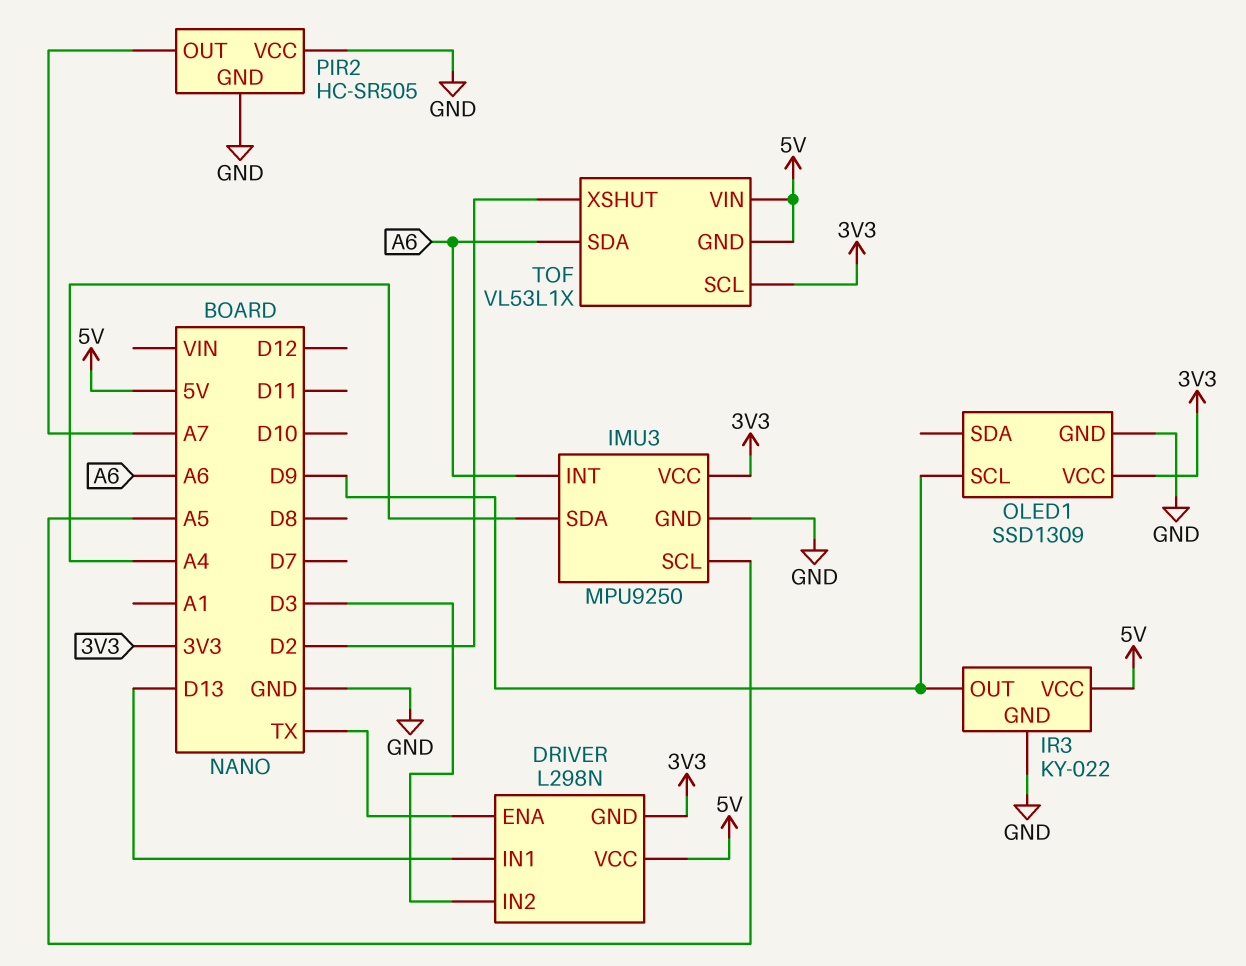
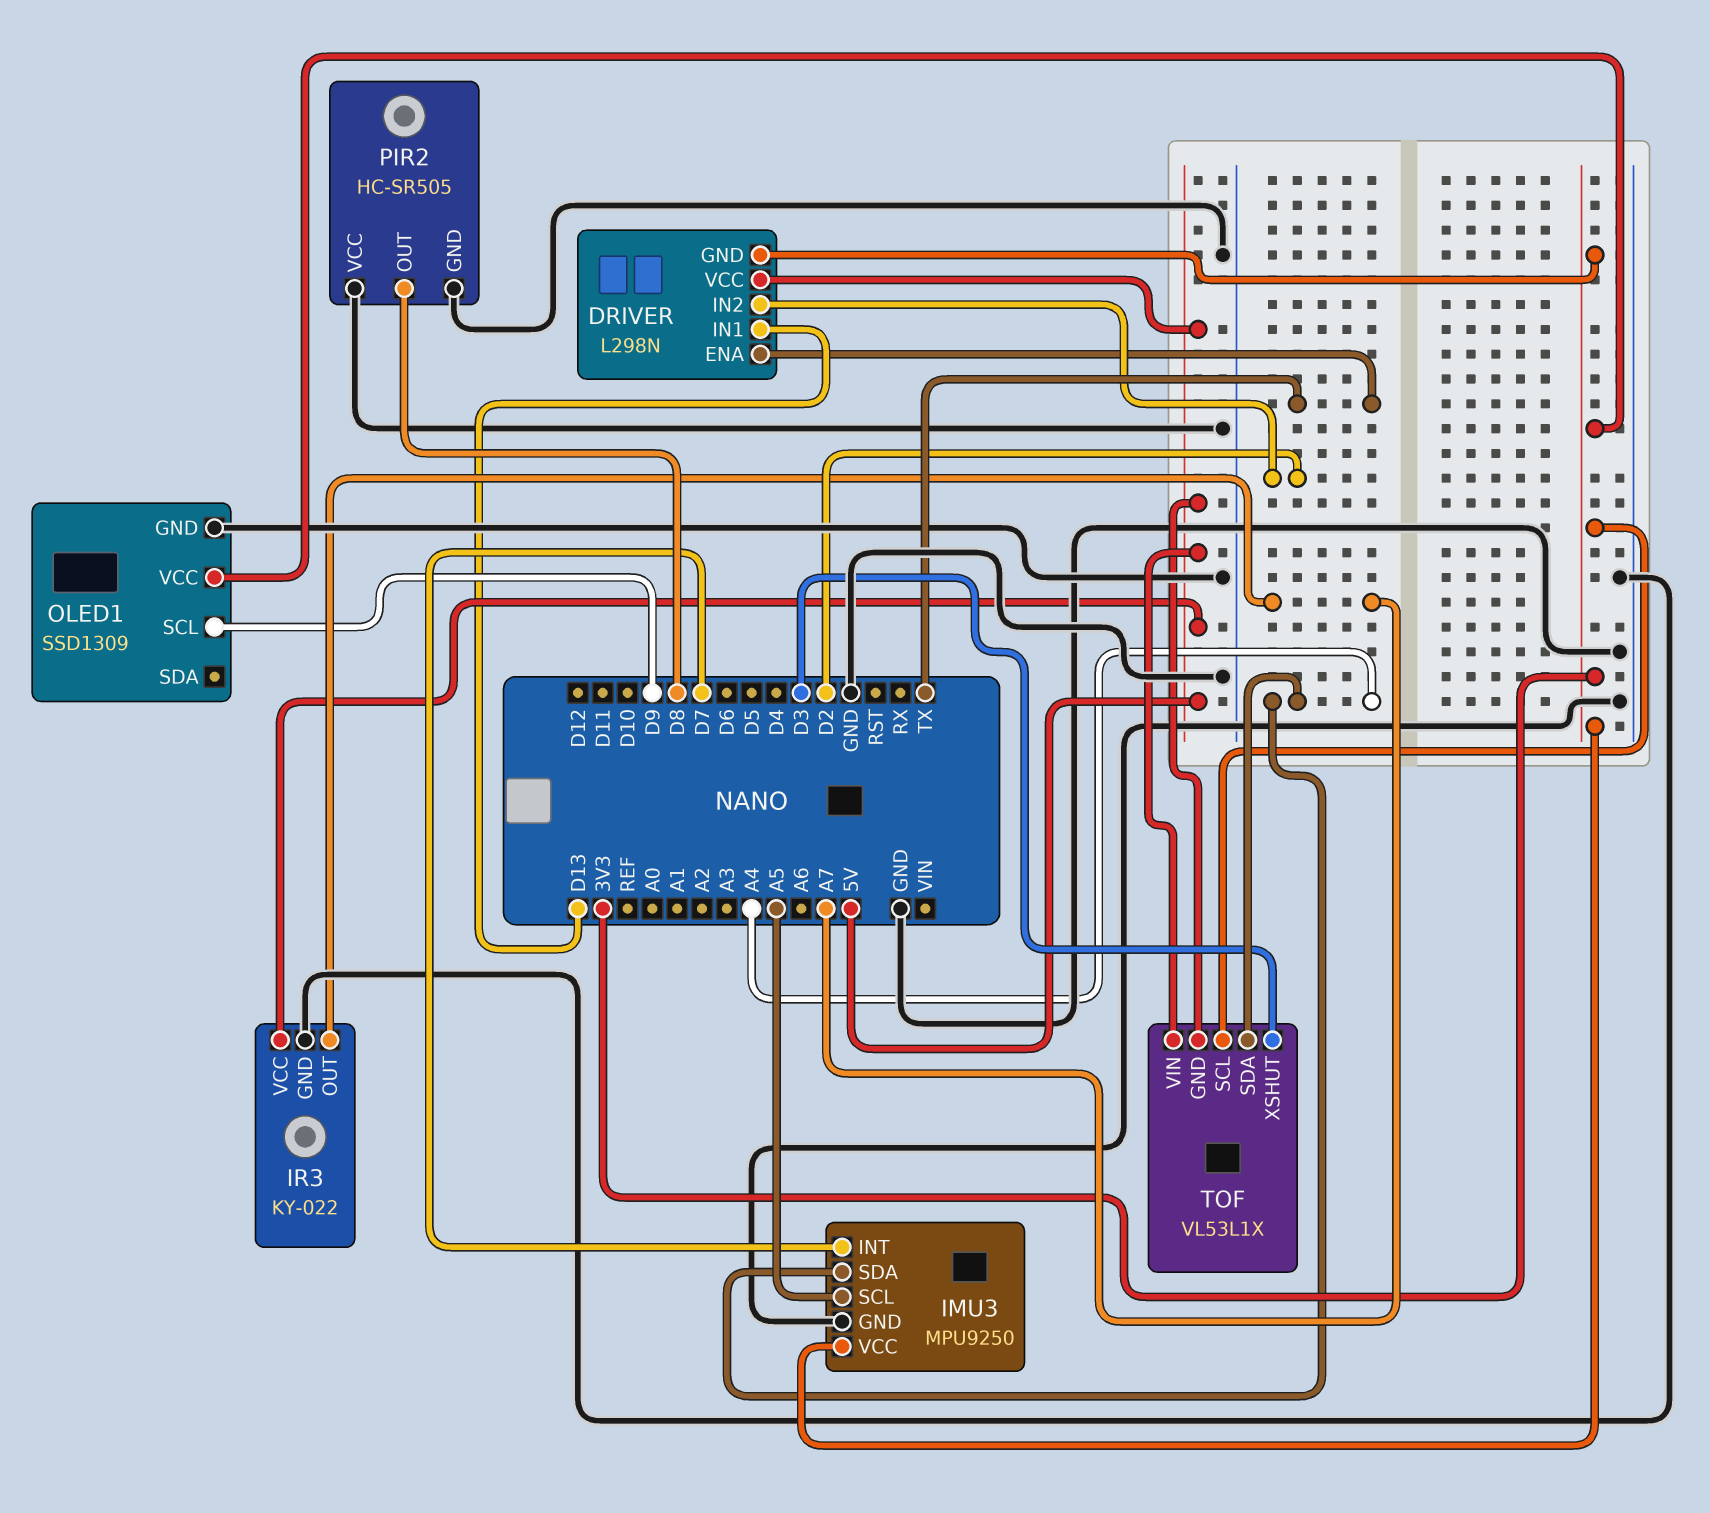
DRIVER pin IN2: D3 -> D2
IMU3 pin INT: A6 -> D7
IR3 pin OUT: D9 -> A7
PIR2 pin OUT: A7 -> D8
TOF pin SDA: A6 -> A4
TOF pin XSHUT: D2 -> D3

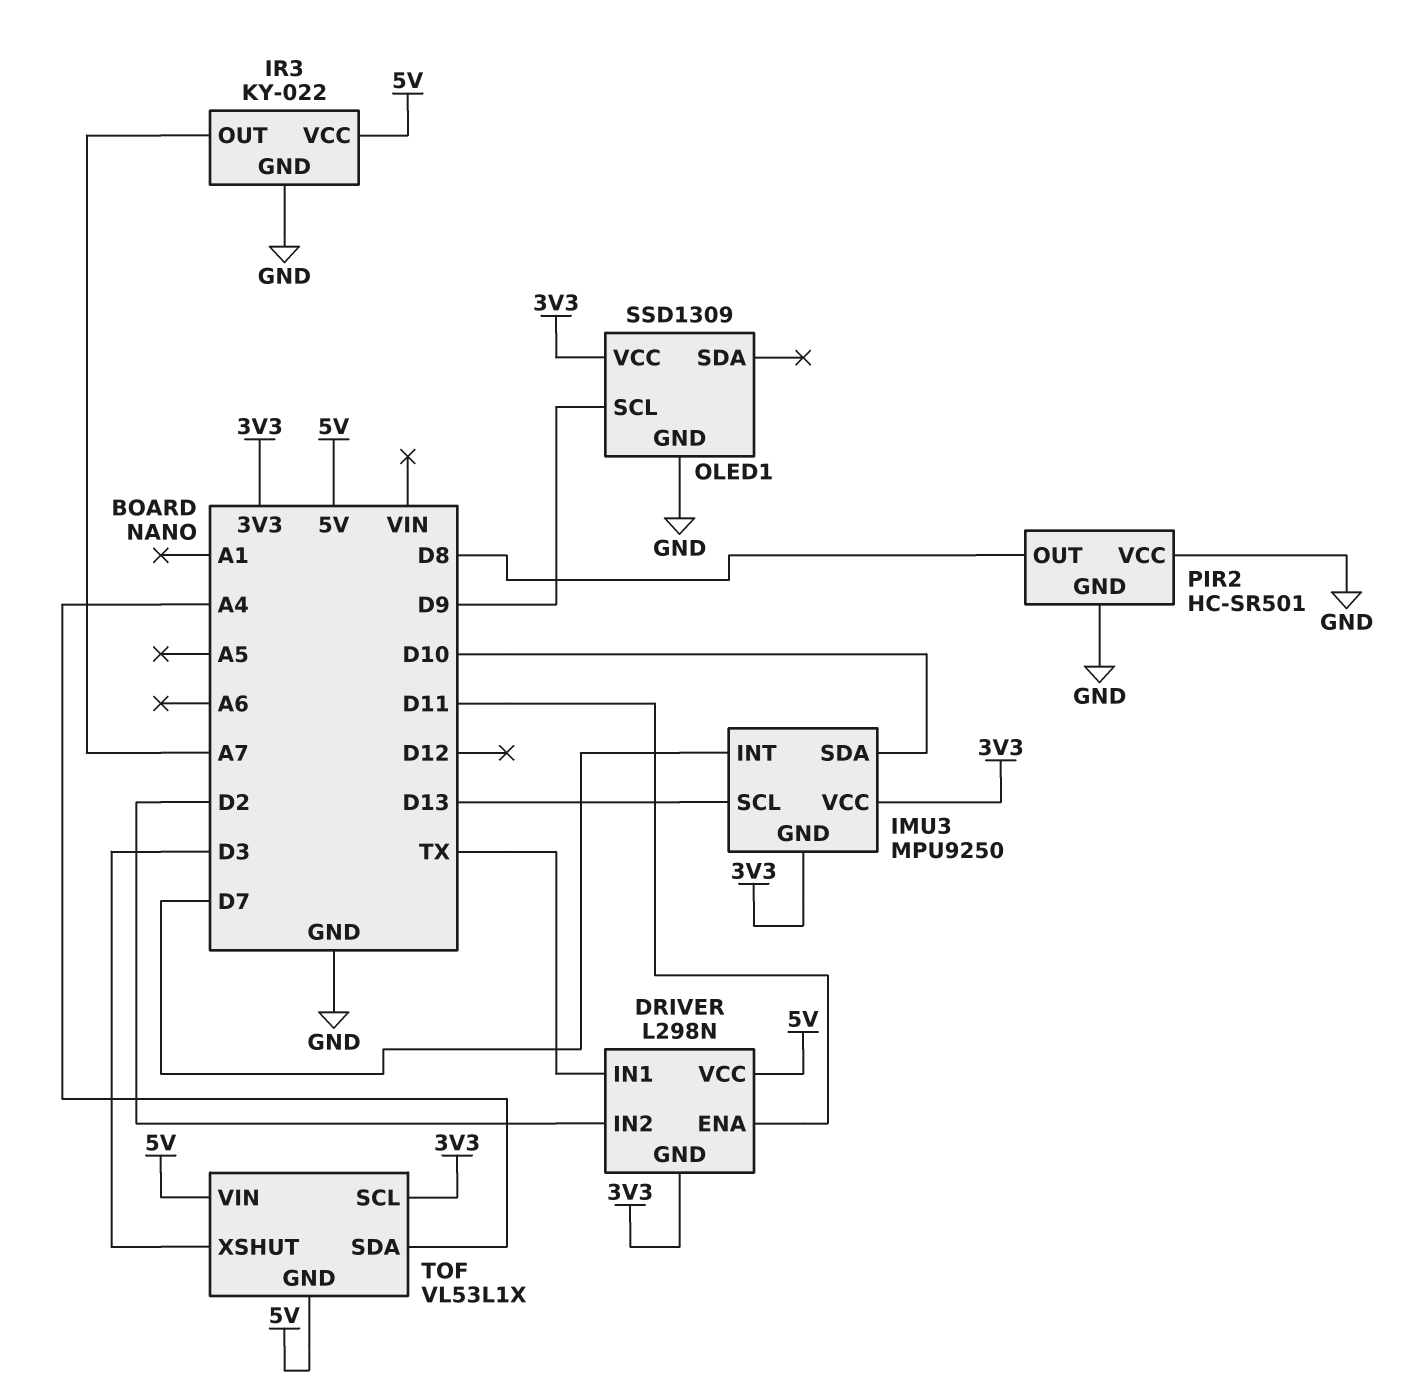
DRIVER pin ENA: TX -> D11
DRIVER pin IN1: D13 -> TX
IMU3 pin GND: GND -> 3V3
IMU3 pin SCL: A5 -> D13
IMU3 pin SDA: A4 -> D10
PIR2: HC-SR505 -> HC-SR501

